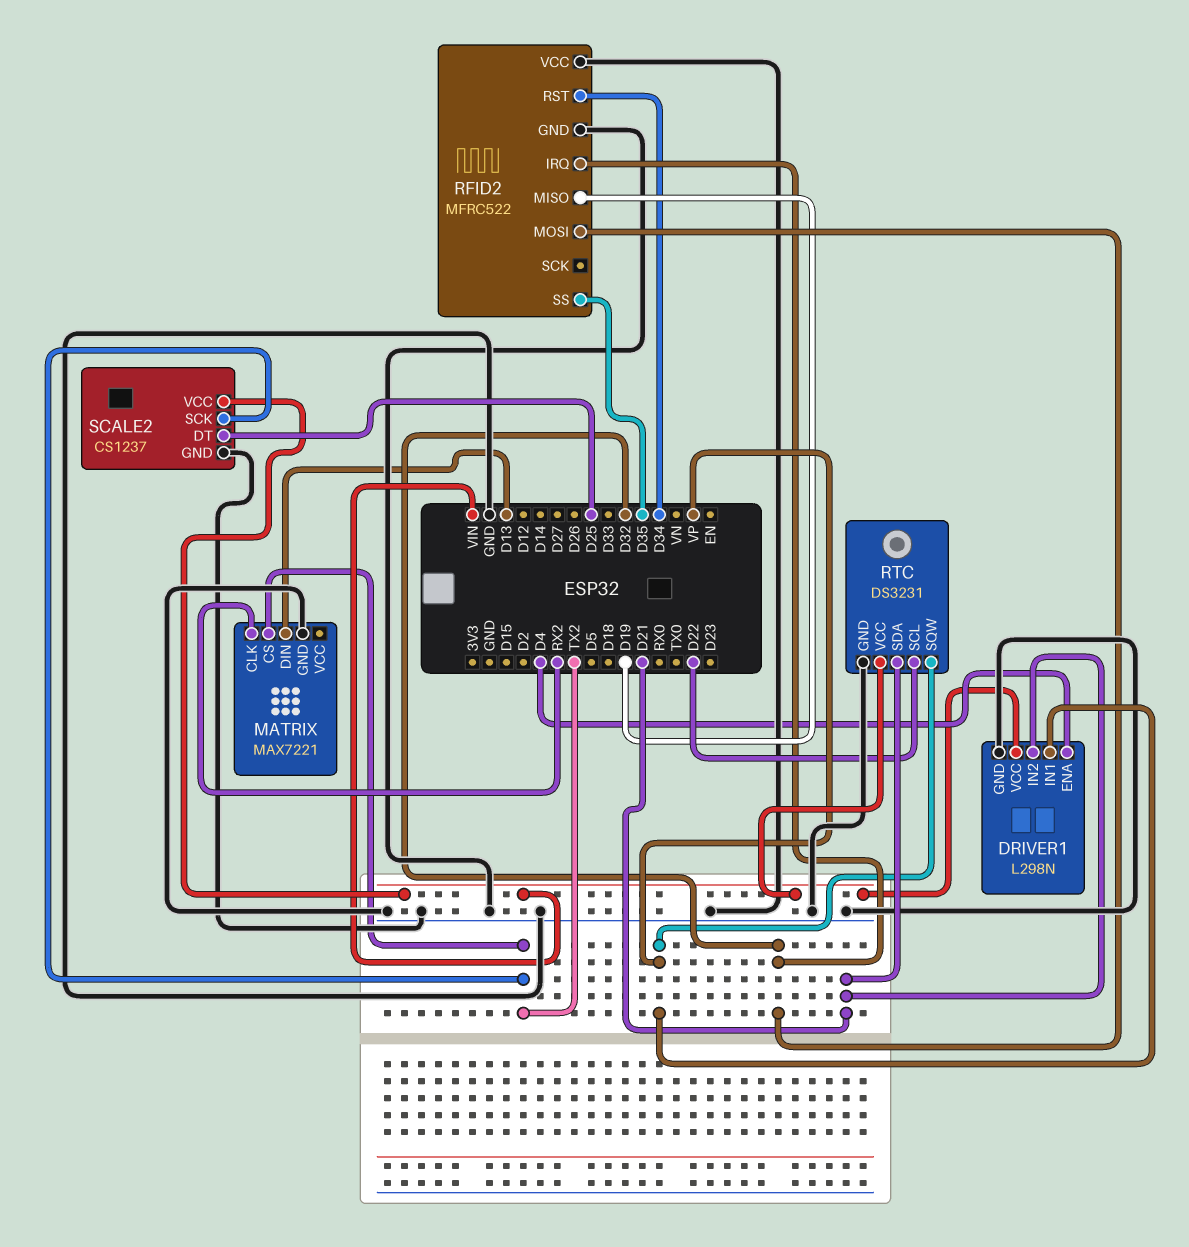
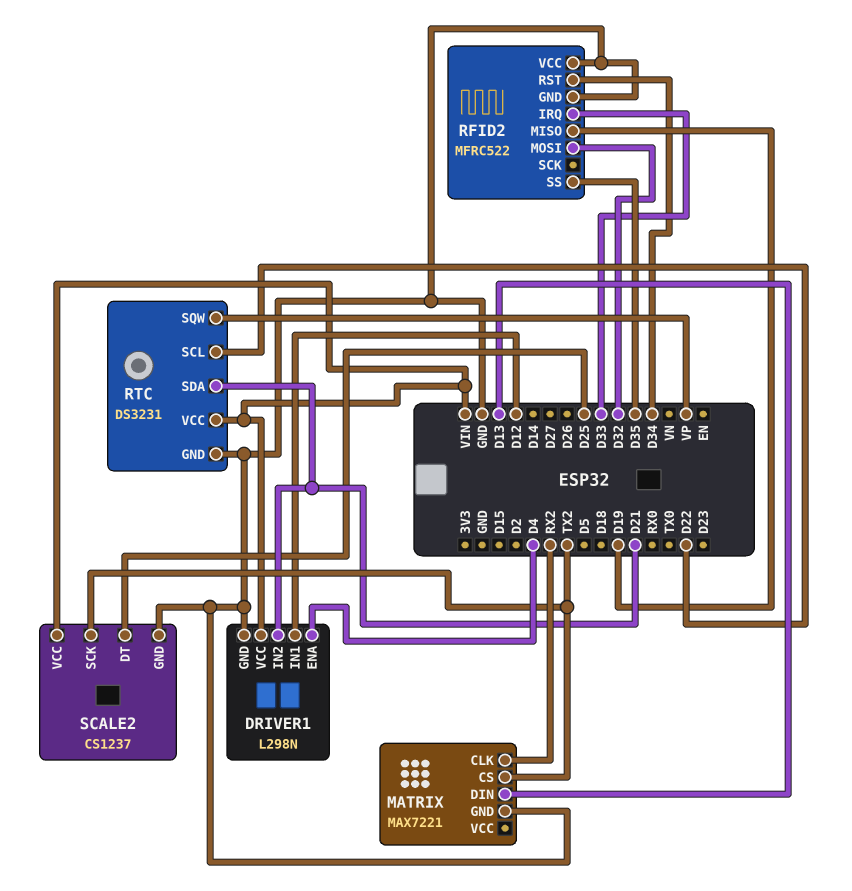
DRIVER1 pin IN1: VP -> D12
RFID2 pin IRQ: D32 -> D33

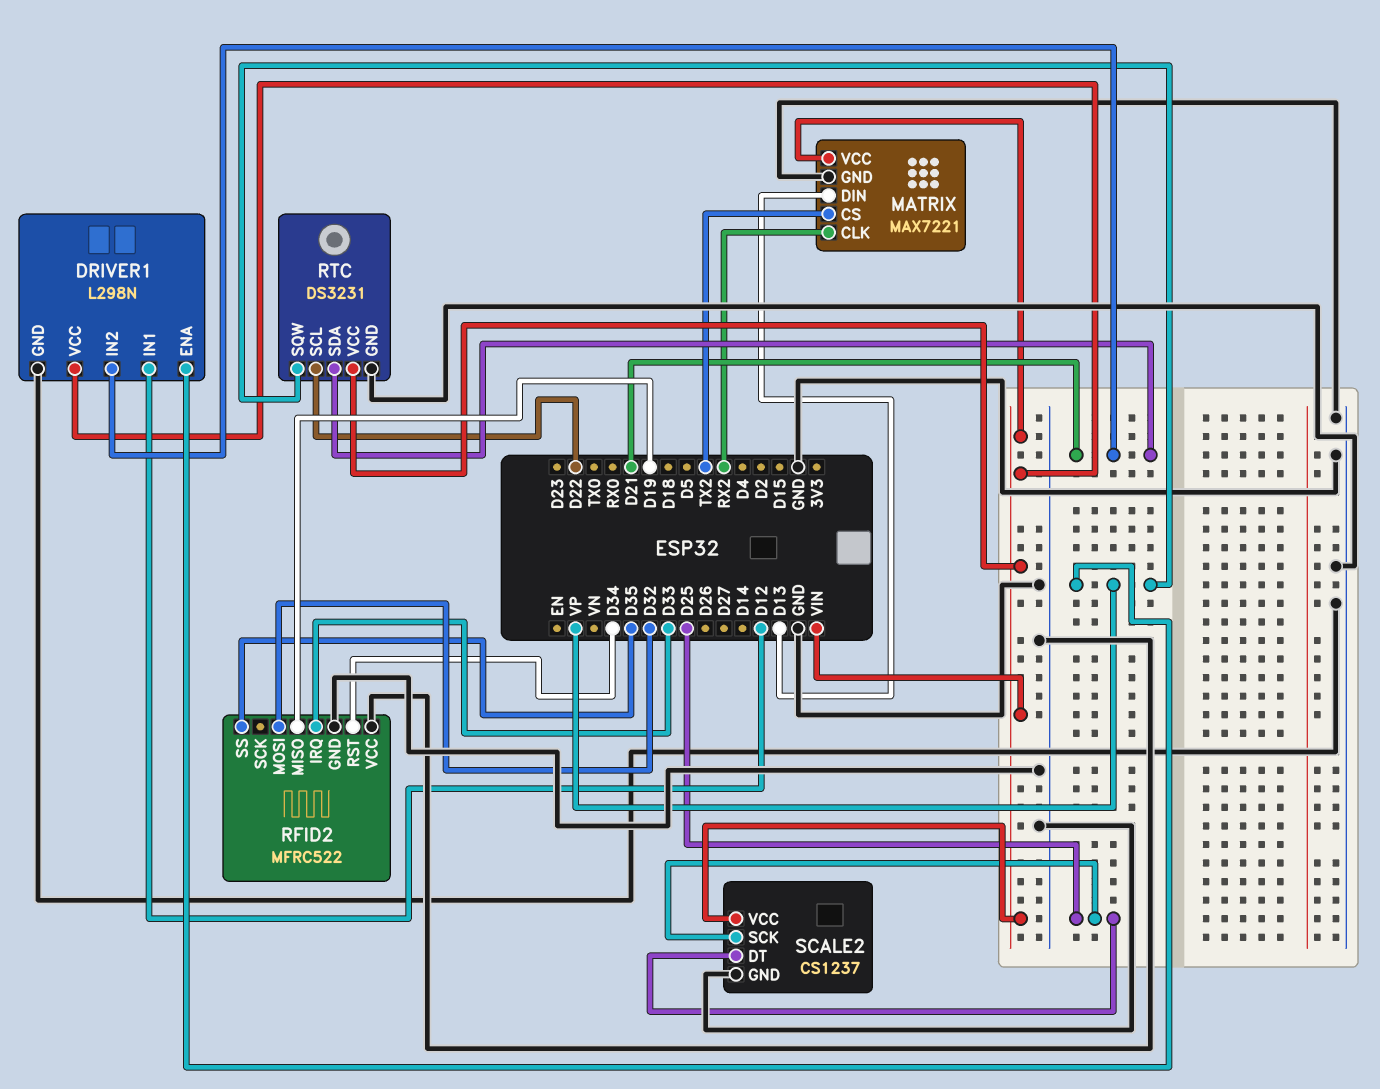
DRIVER1 pin ENA: D4 -> VP
MATRIX pin VCC: none -> VIN
SCALE2 pin SCK: TX2 -> D25

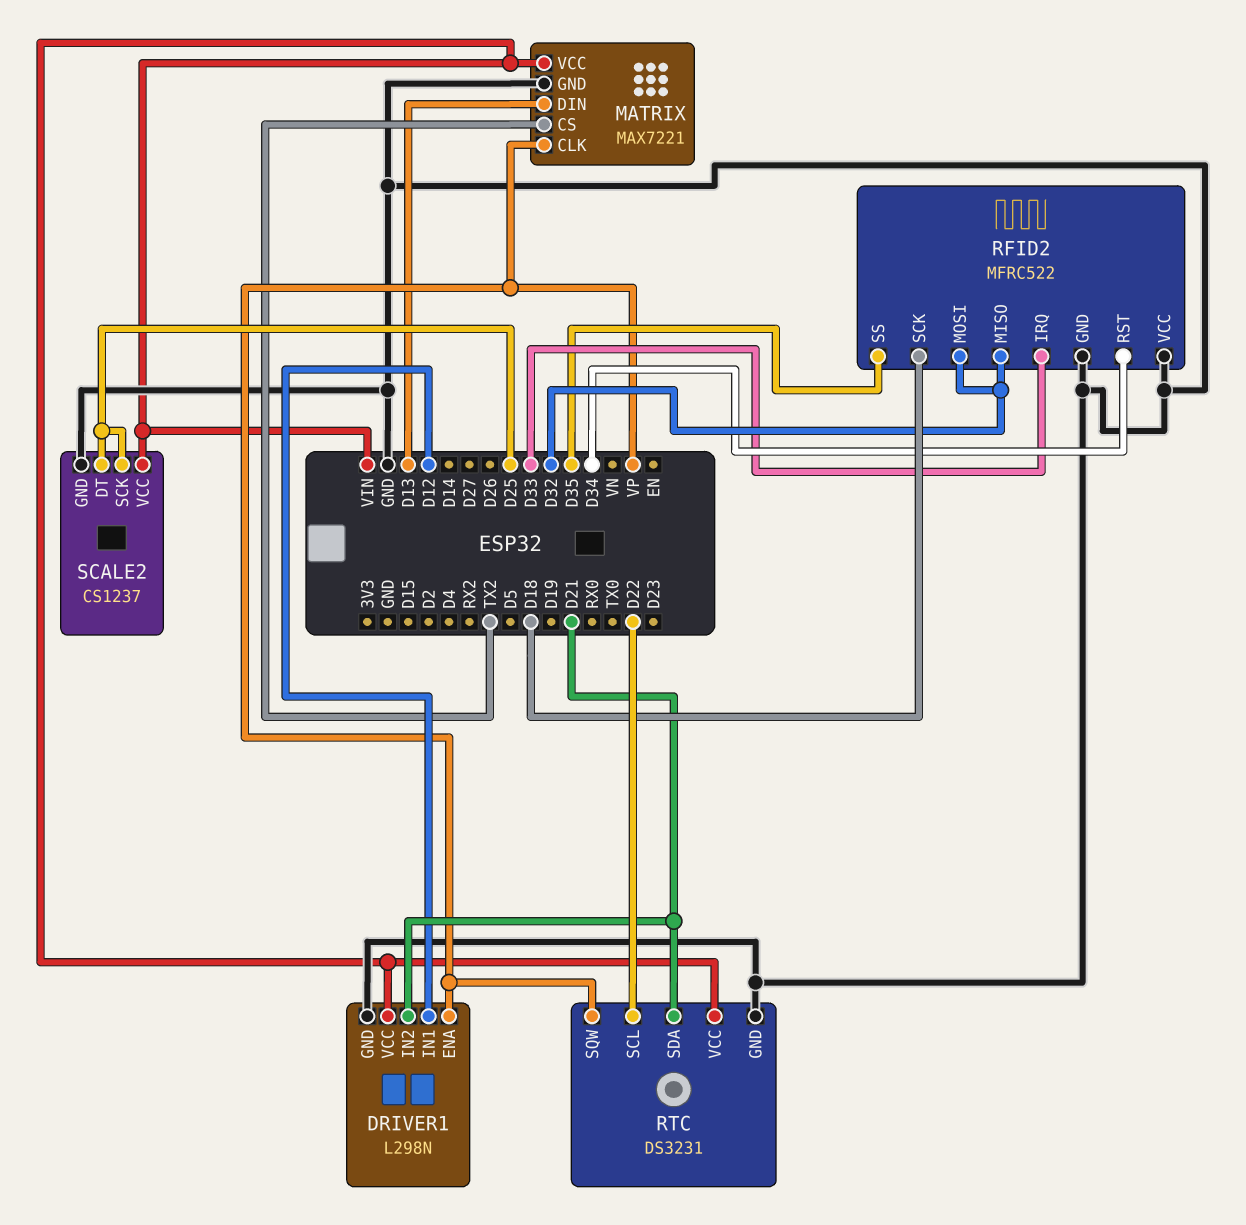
MATRIX pin CLK: RX2 -> VP
RFID2 pin MISO: D19 -> D32
RFID2 pin SCK: none -> D18

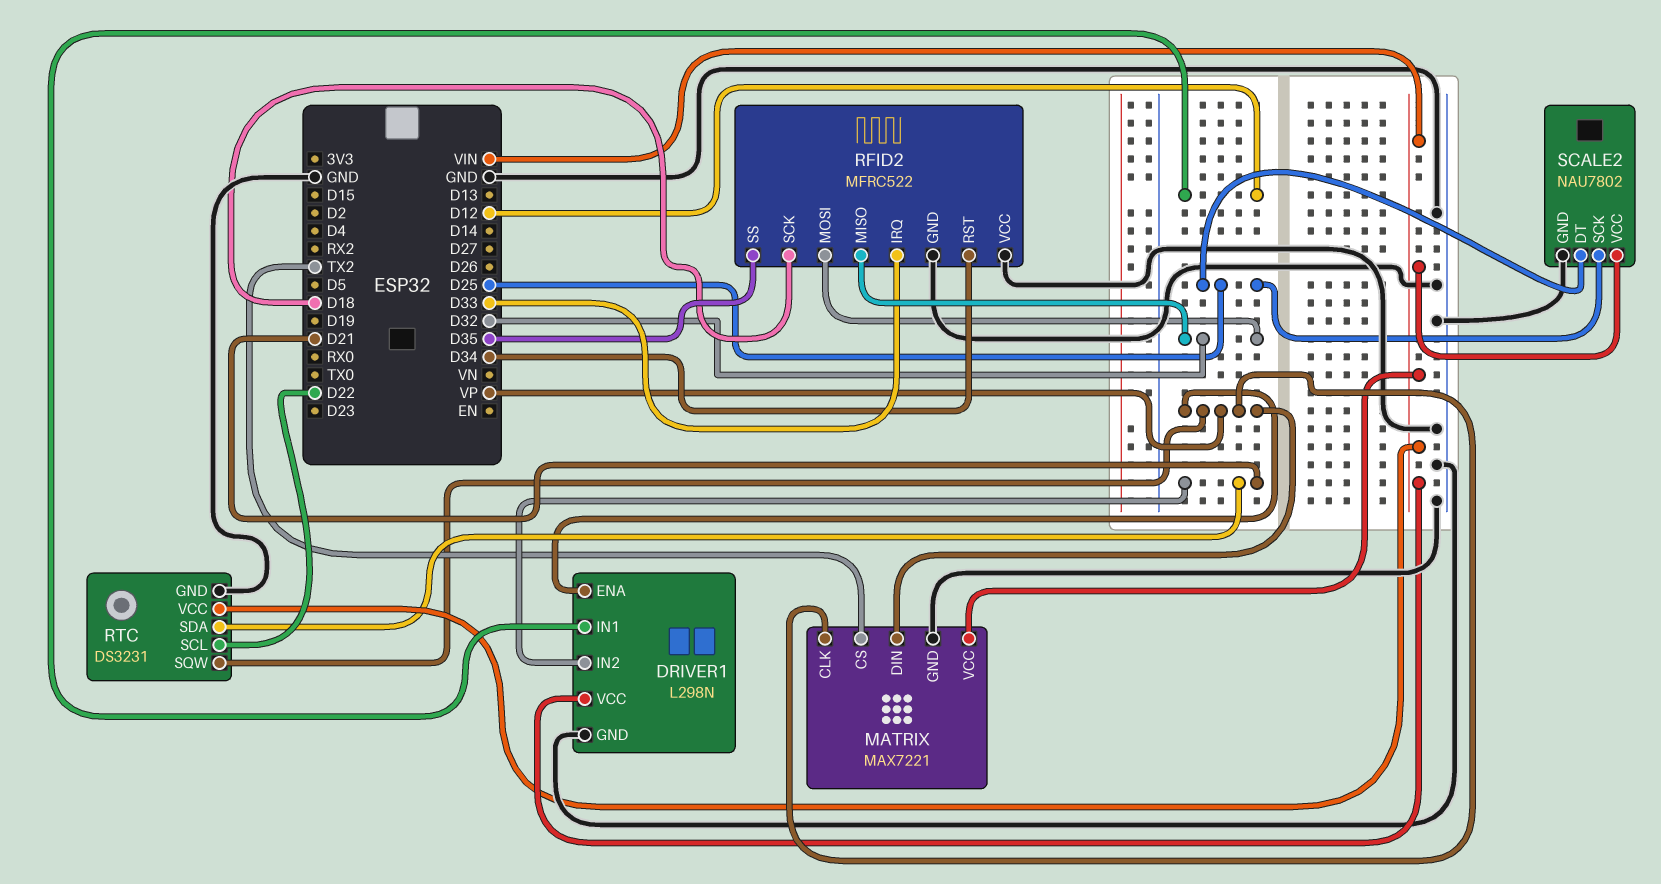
MATRIX pin DIN: D13 -> VP
SCALE2: CS1237 -> NAU7802

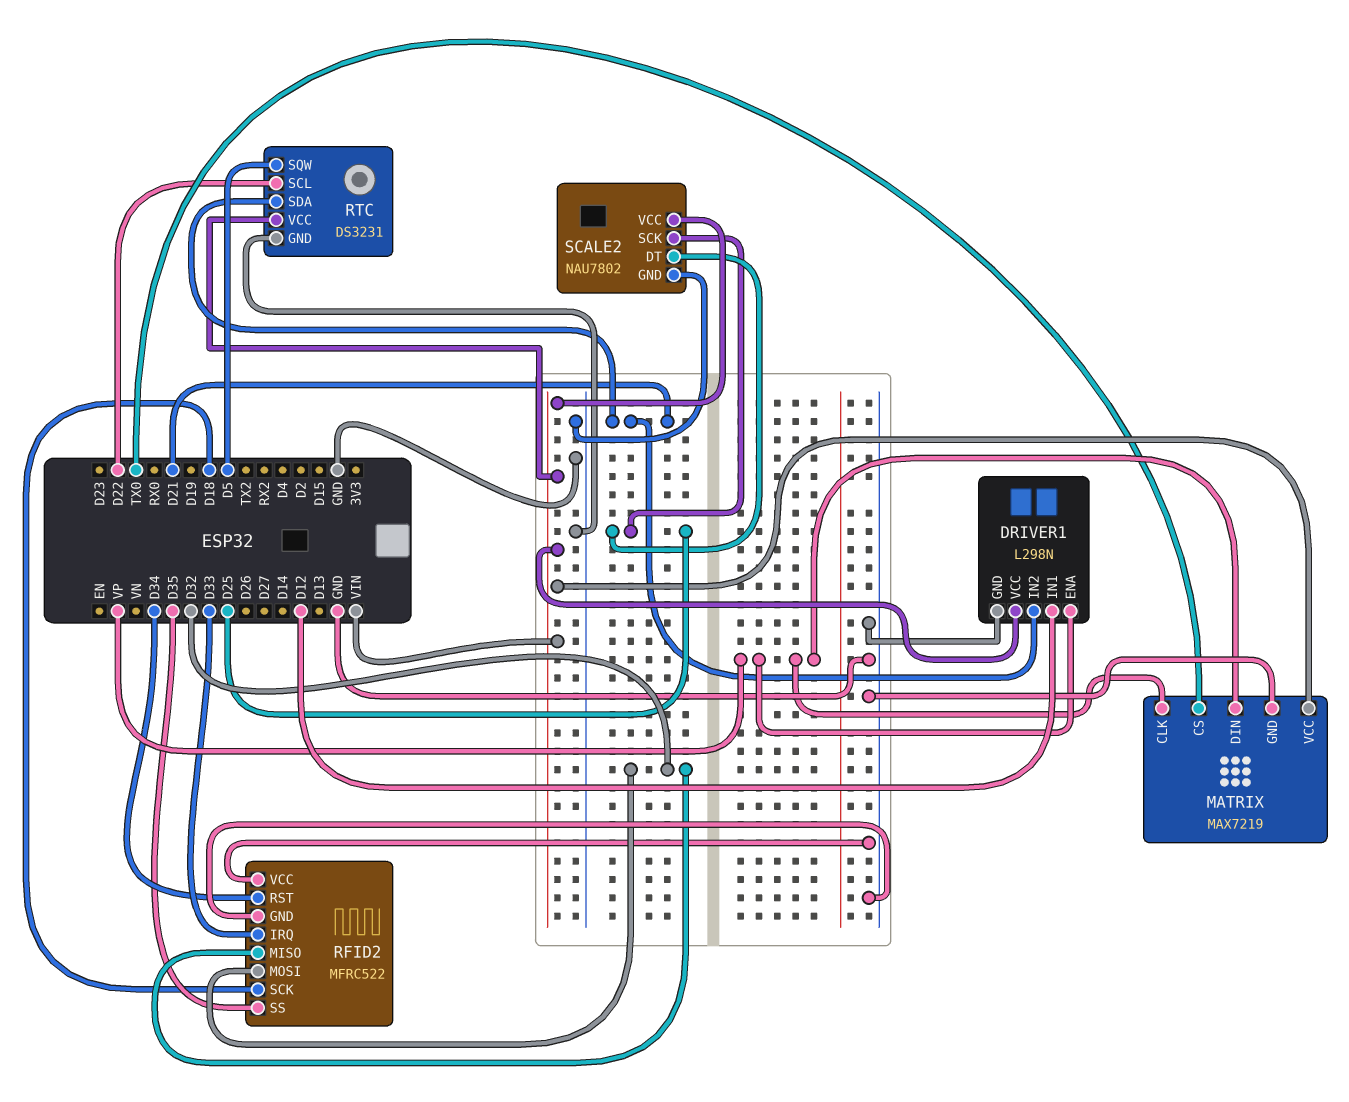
MATRIX: MAX7221 -> MAX7219
MATRIX pin CS: TX2 -> TX0
RTC pin SQW: VP -> D5

